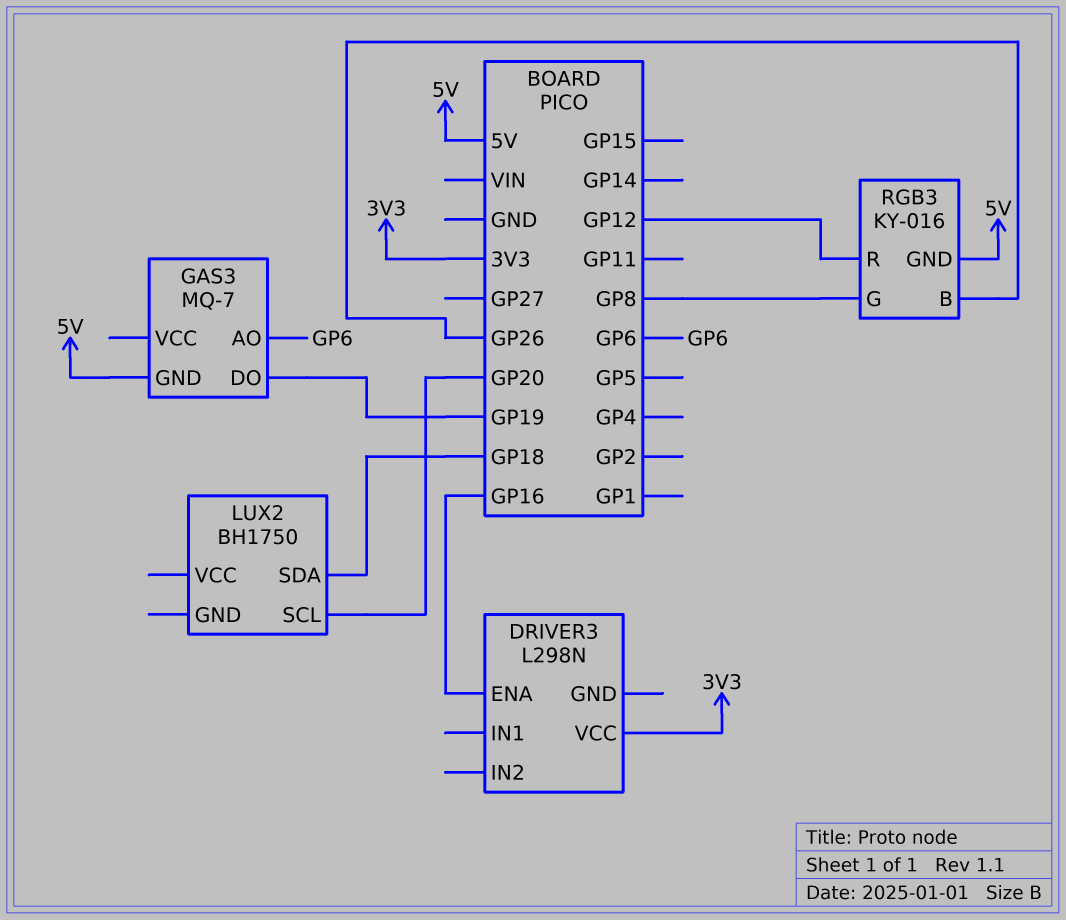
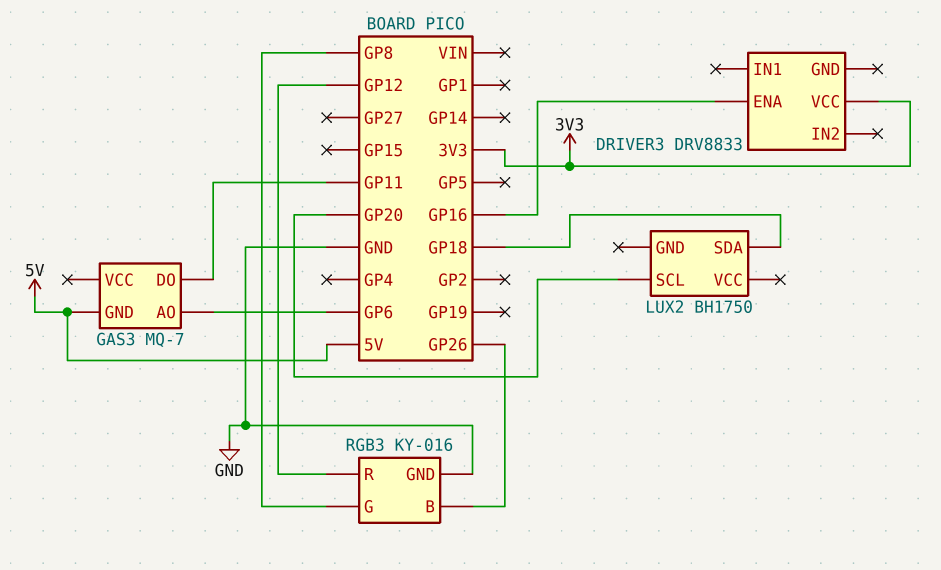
DRIVER3: L298N -> DRV8833
GAS3 pin DO: GP19 -> GP11
RGB3 pin GND: 5V -> GND

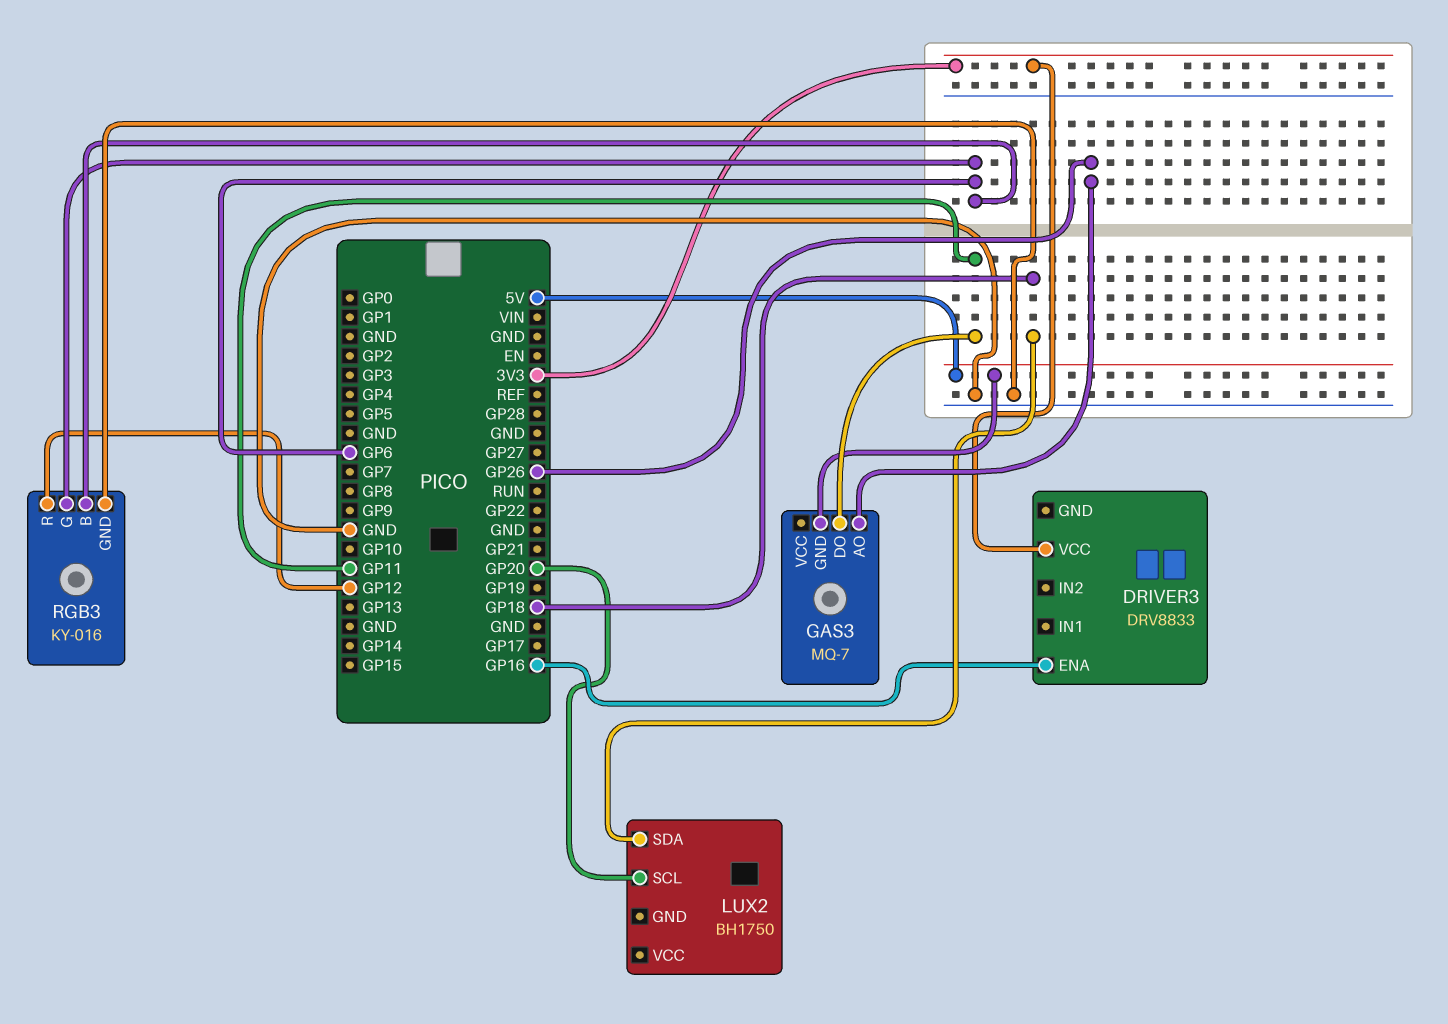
GAS3 pin AO: GP6 -> GP26
RGB3 pin B: GP26 -> GP6
RGB3 pin G: GP8 -> GP6

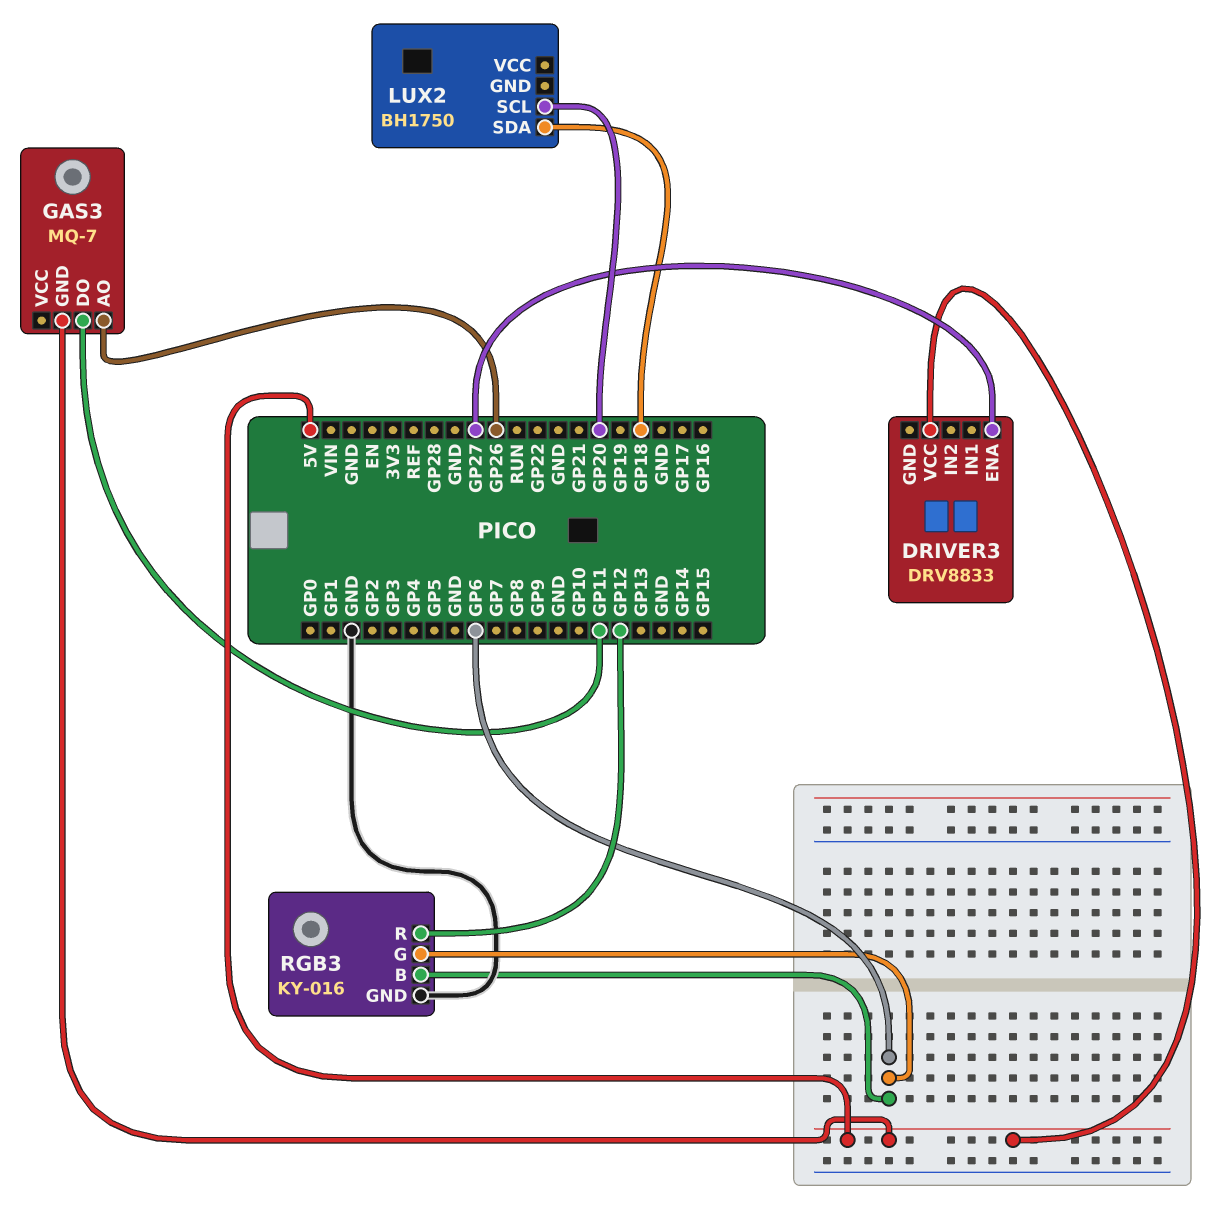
DRIVER3 pin ENA: GP16 -> GP27
DRIVER3 pin VCC: 3V3 -> 5V

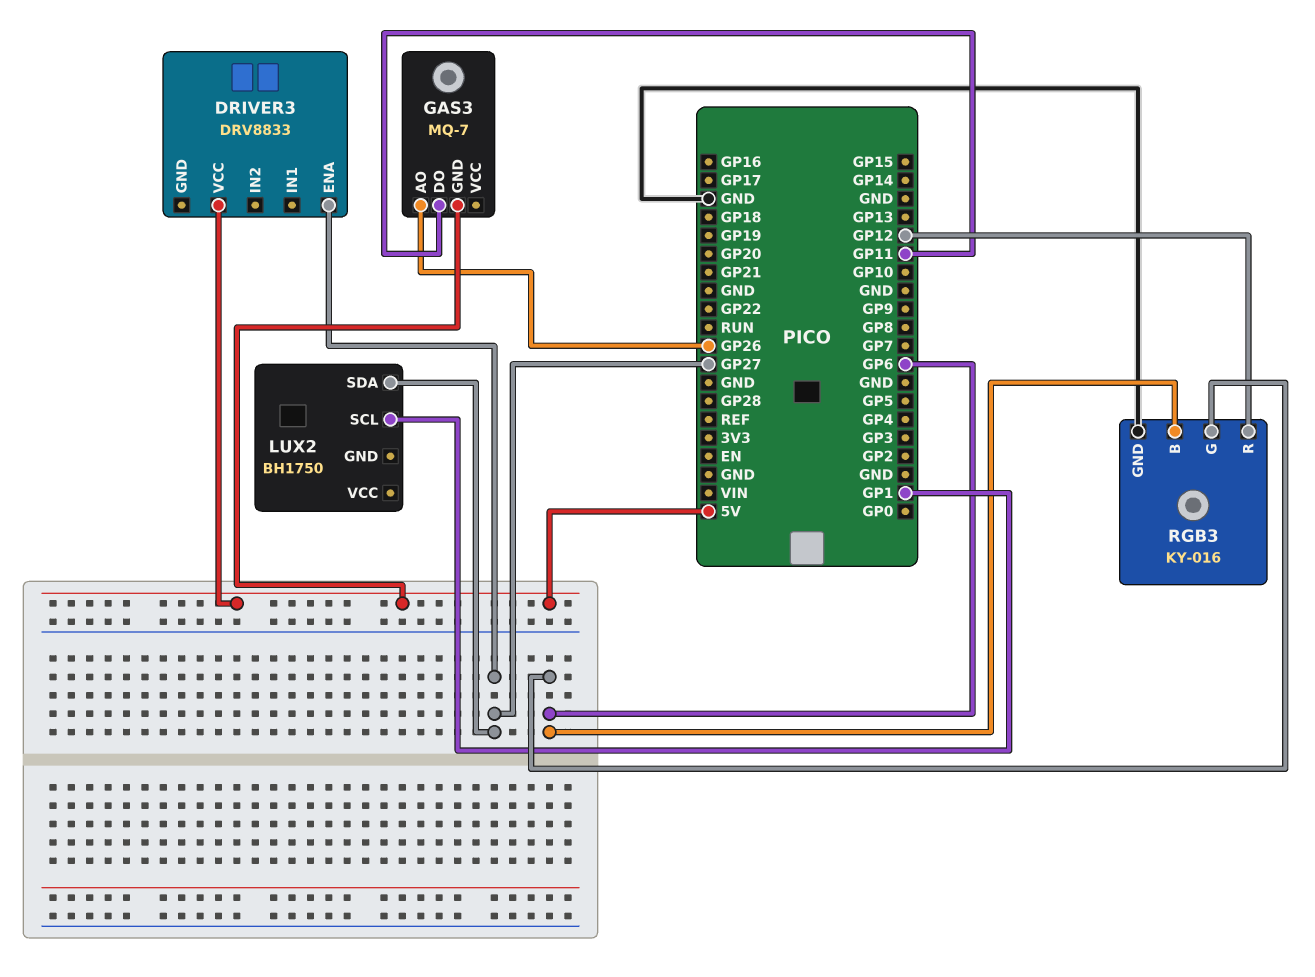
LUX2 pin SCL: GP20 -> GP1
LUX2 pin SDA: GP18 -> GP27

